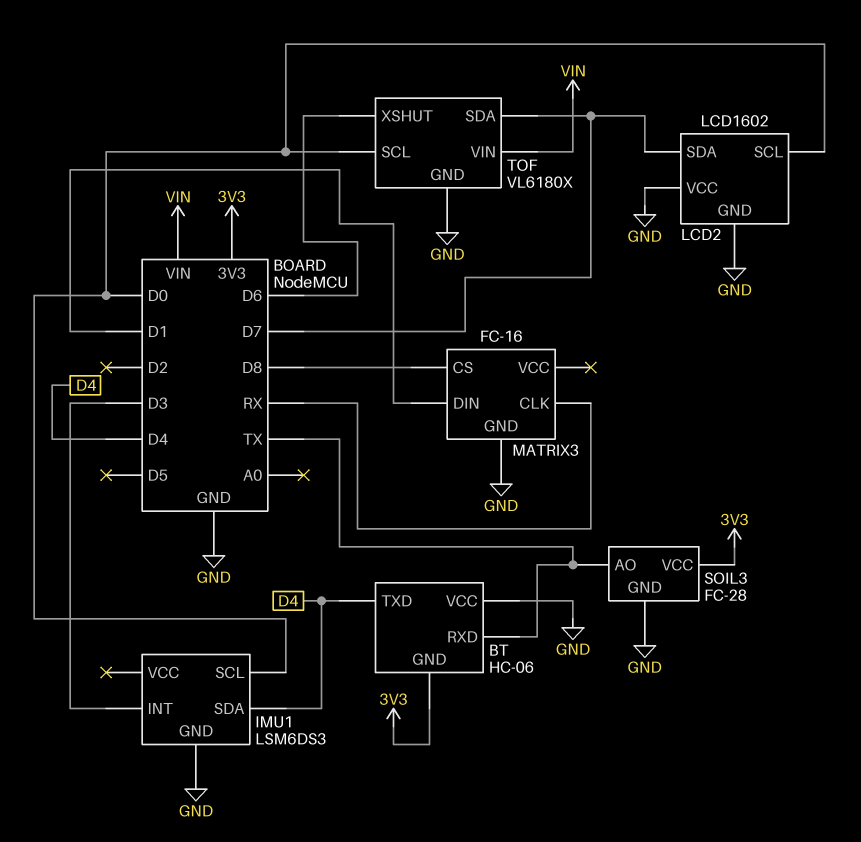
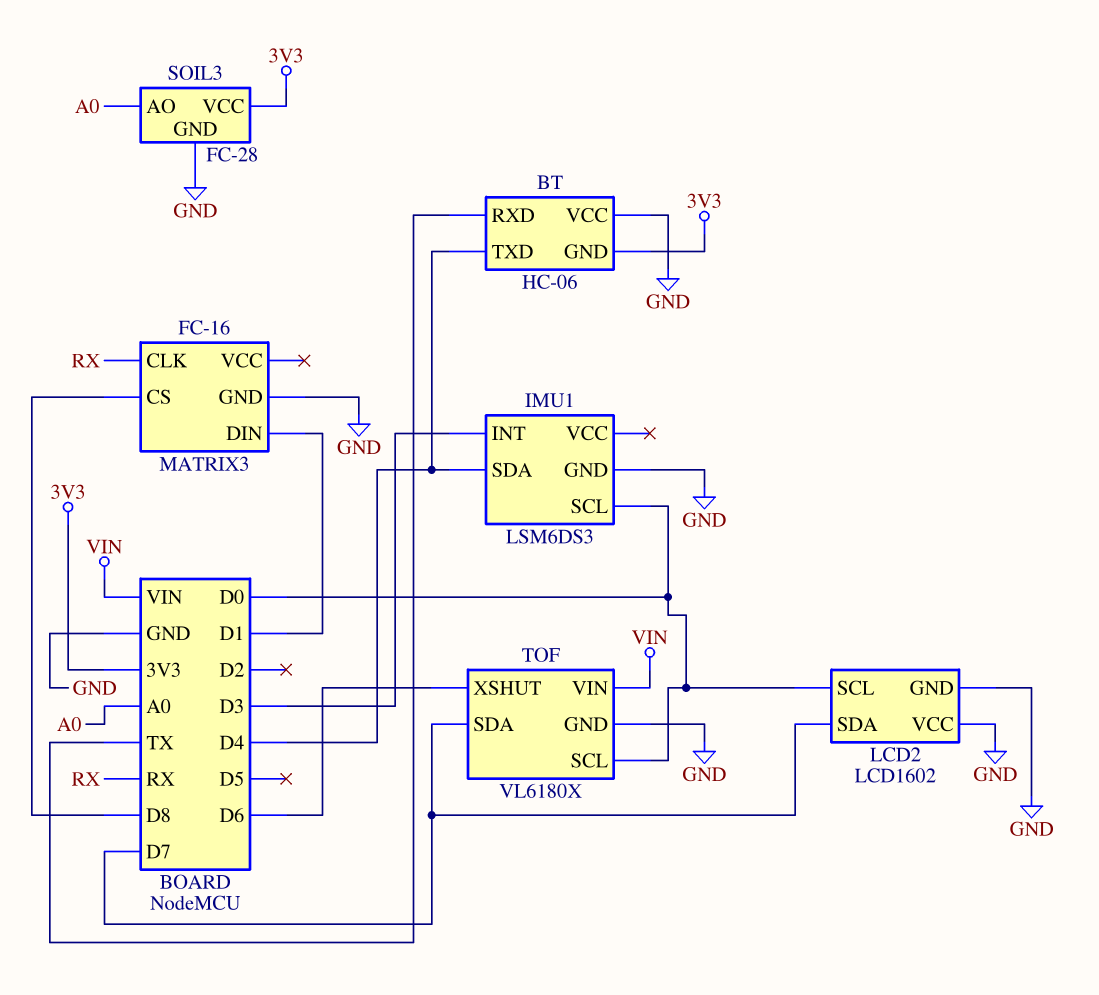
SOIL3 pin AO: TX -> A0

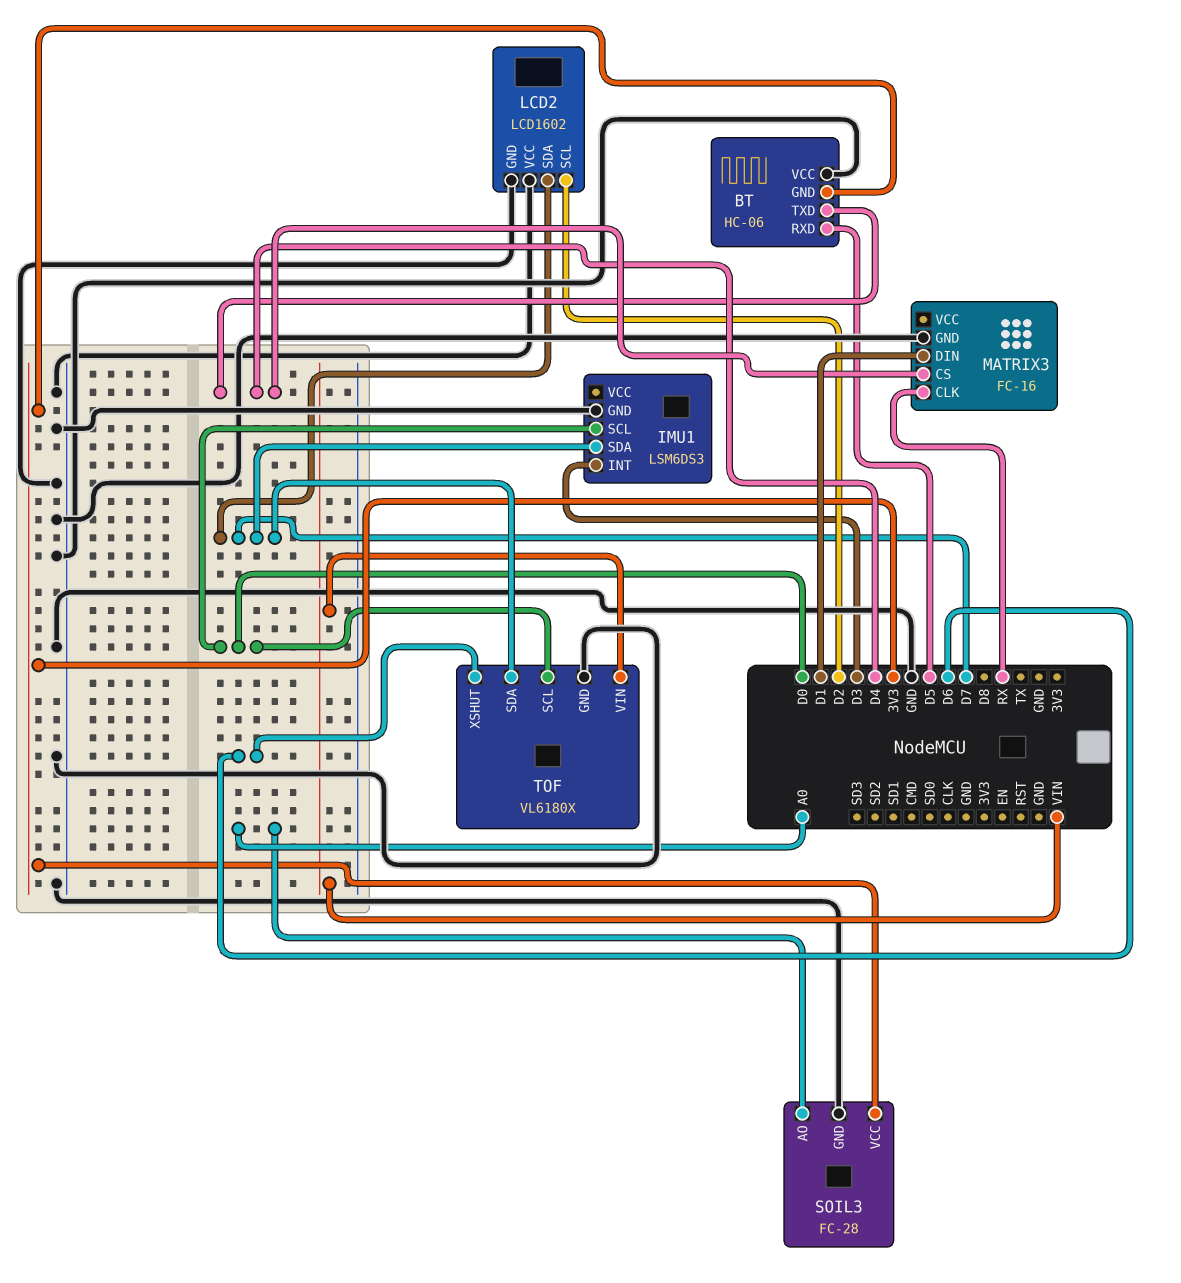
BT pin RXD: TX -> D5
IMU1 pin SDA: D4 -> D7
LCD2 pin SCL: D0 -> D2
MATRIX3 pin CS: D8 -> D4

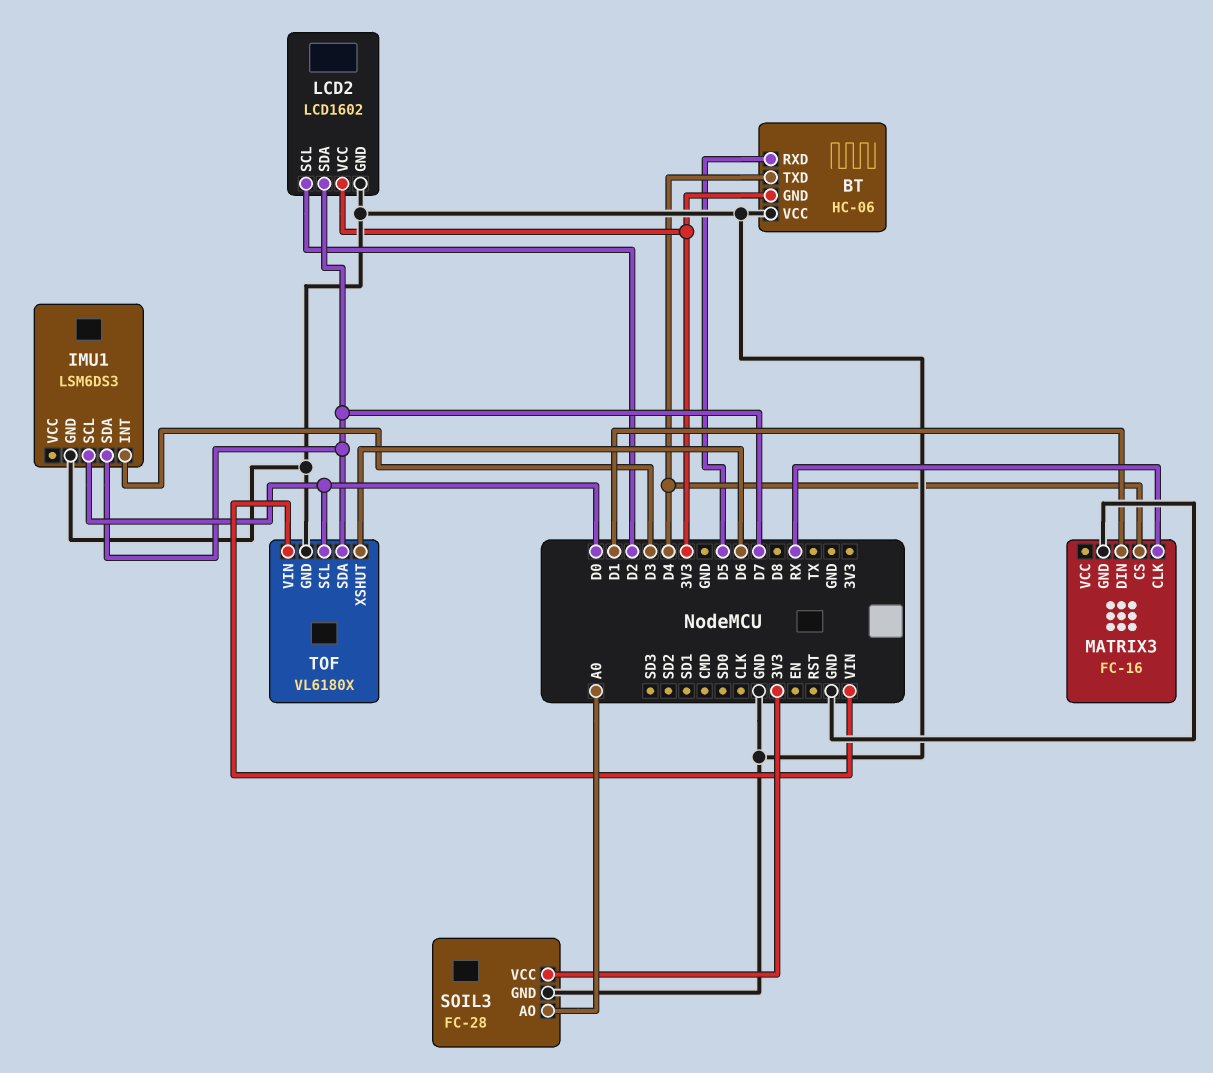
LCD2 pin VCC: GND -> 3V3

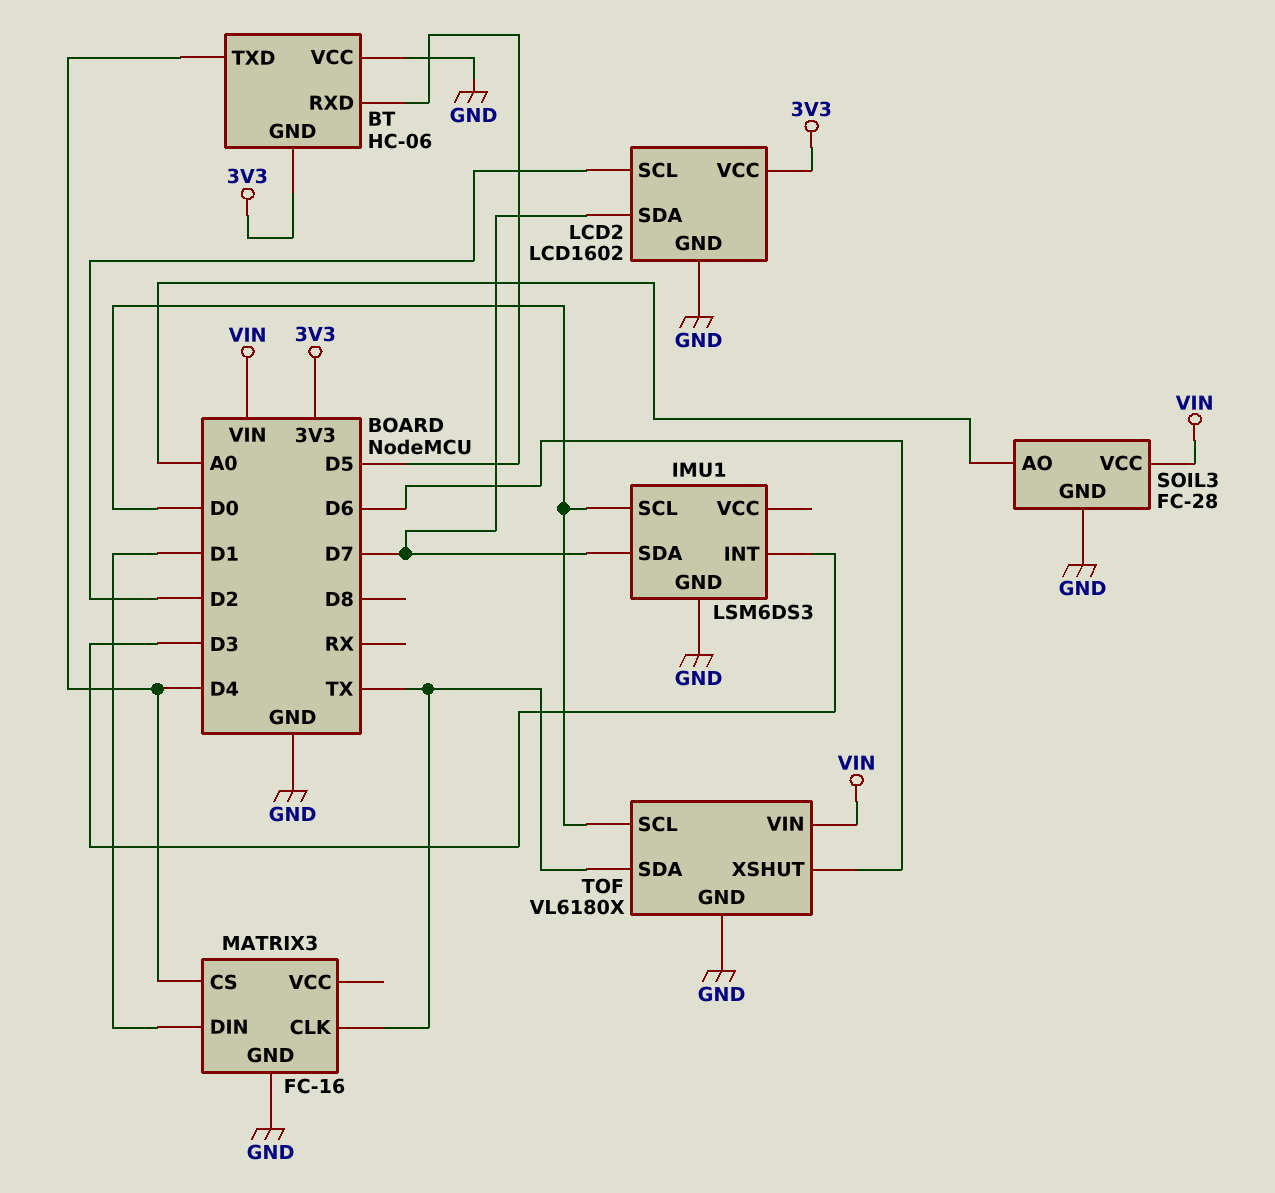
MATRIX3 pin CLK: RX -> TX
SOIL3 pin VCC: 3V3 -> VIN
TOF pin SDA: D7 -> TX

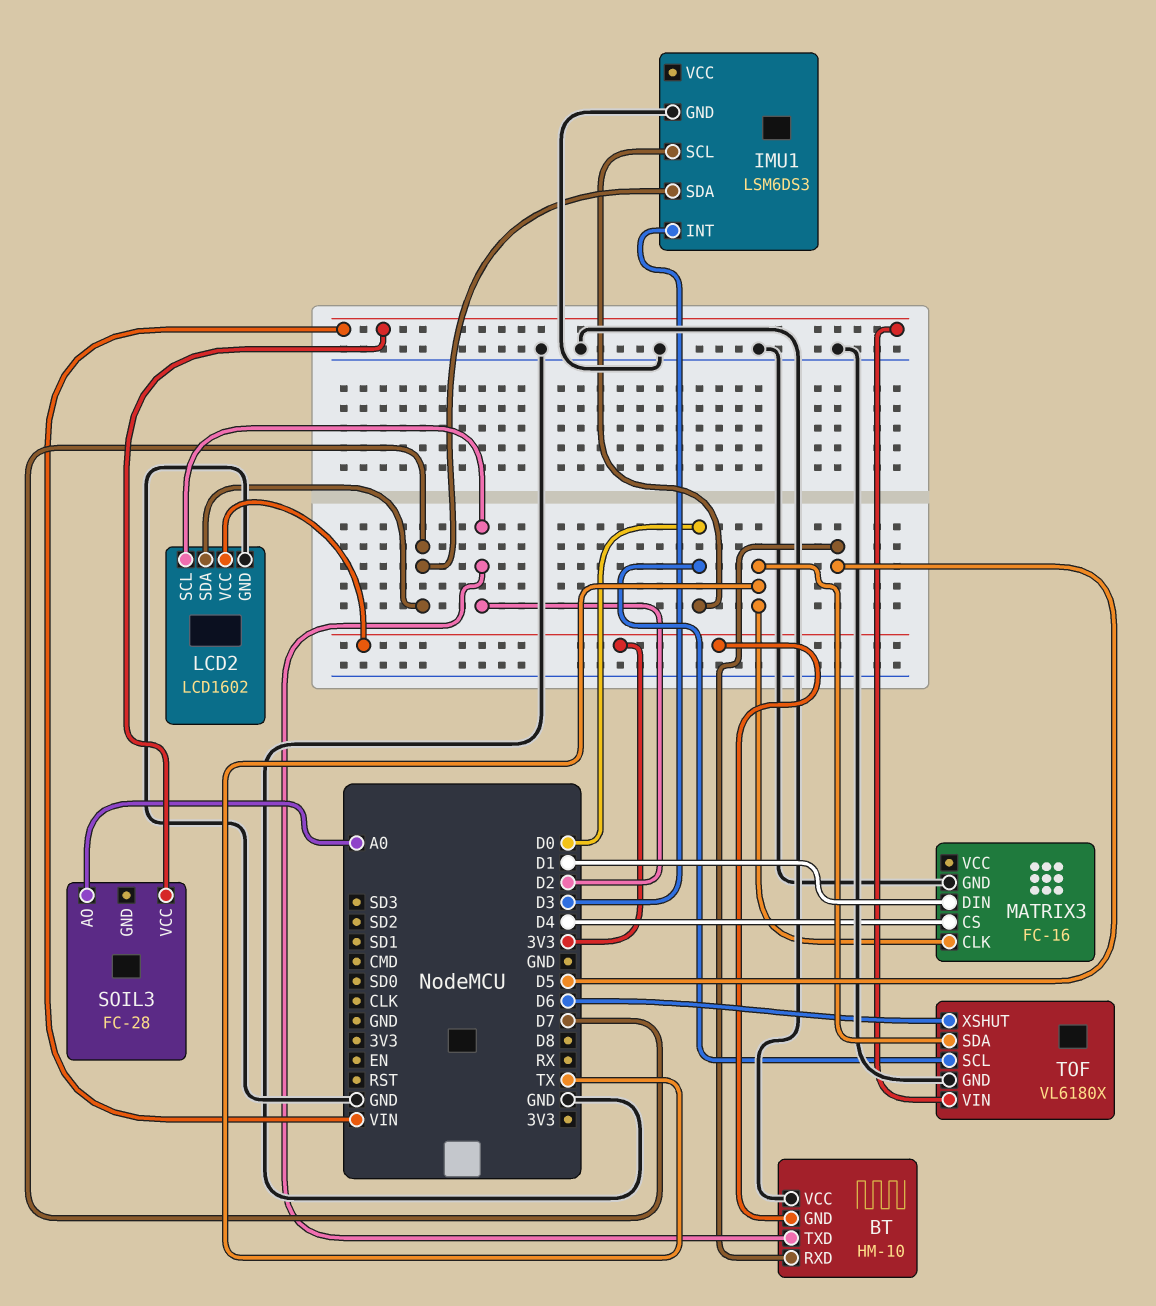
BT: HC-06 -> HM-10
BT pin TXD: D4 -> D2
SOIL3 pin GND: GND -> none

